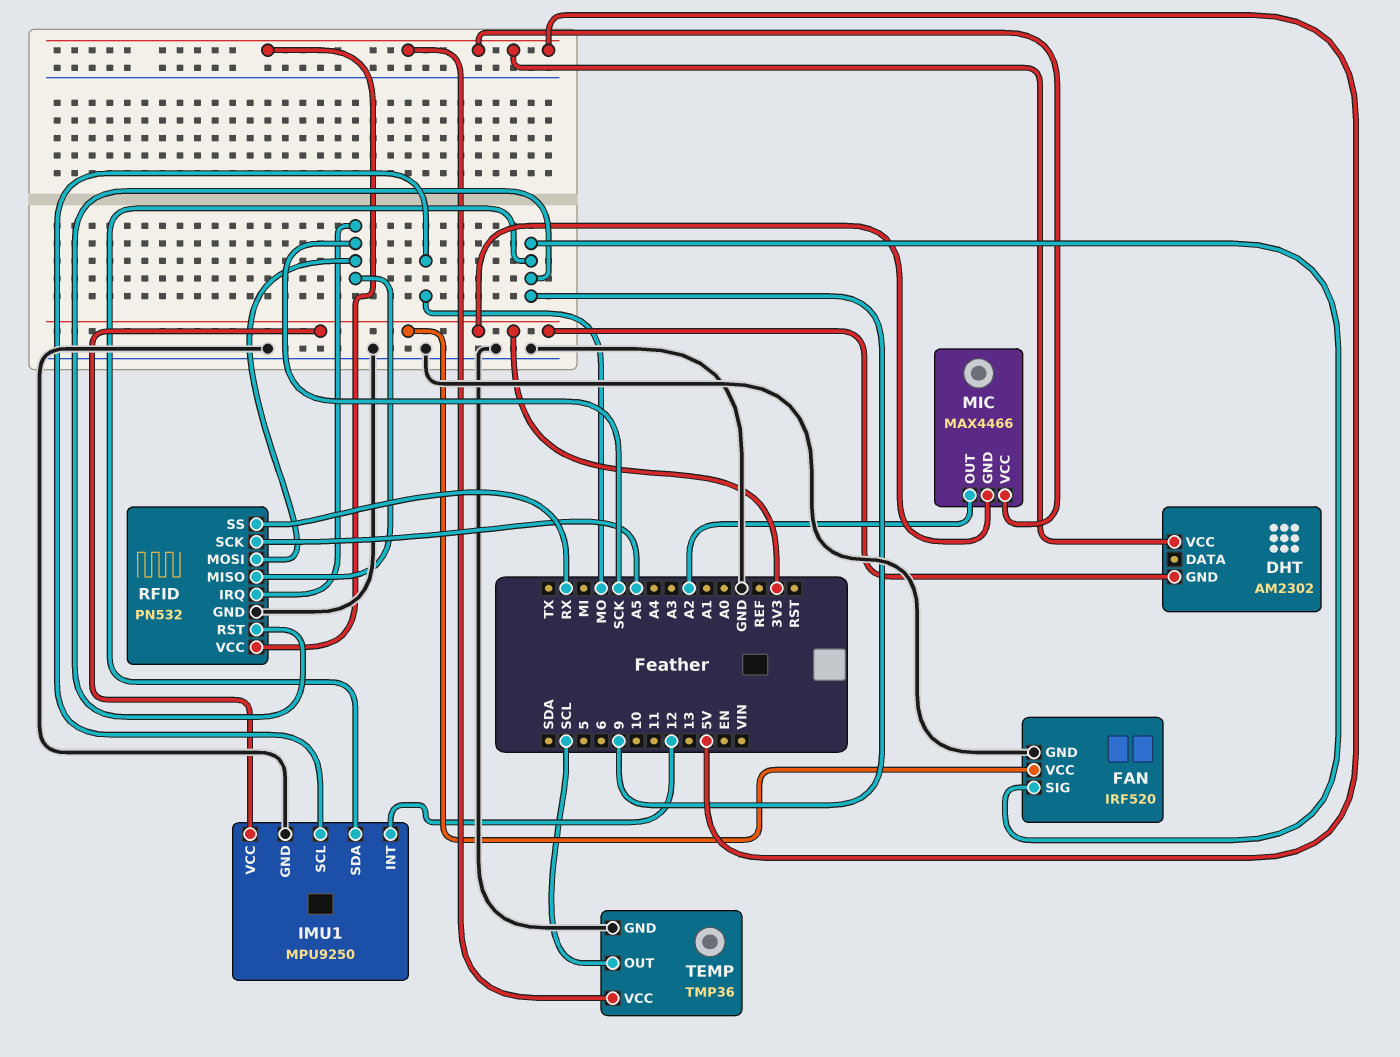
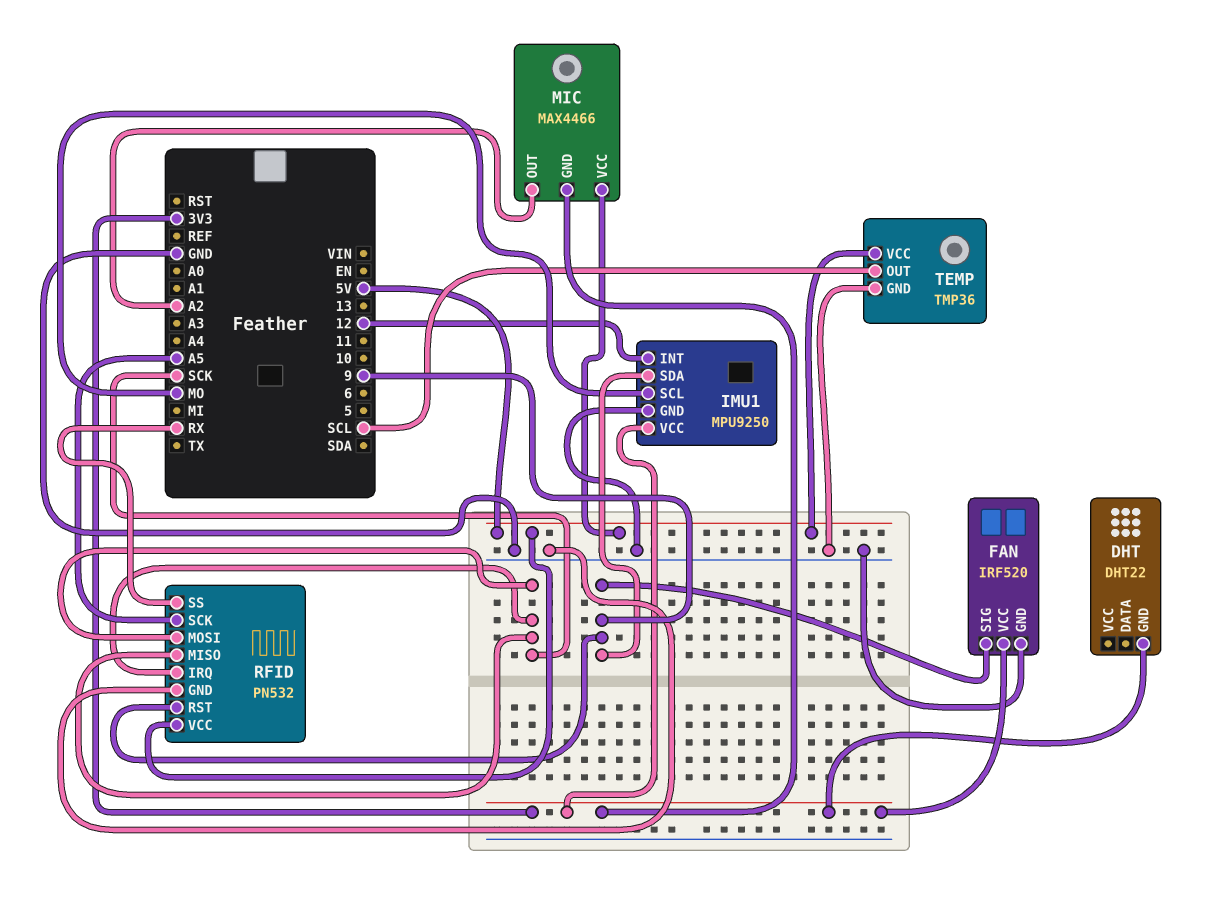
DHT: AM2302 -> DHT22
DHT pin VCC: 5V -> none

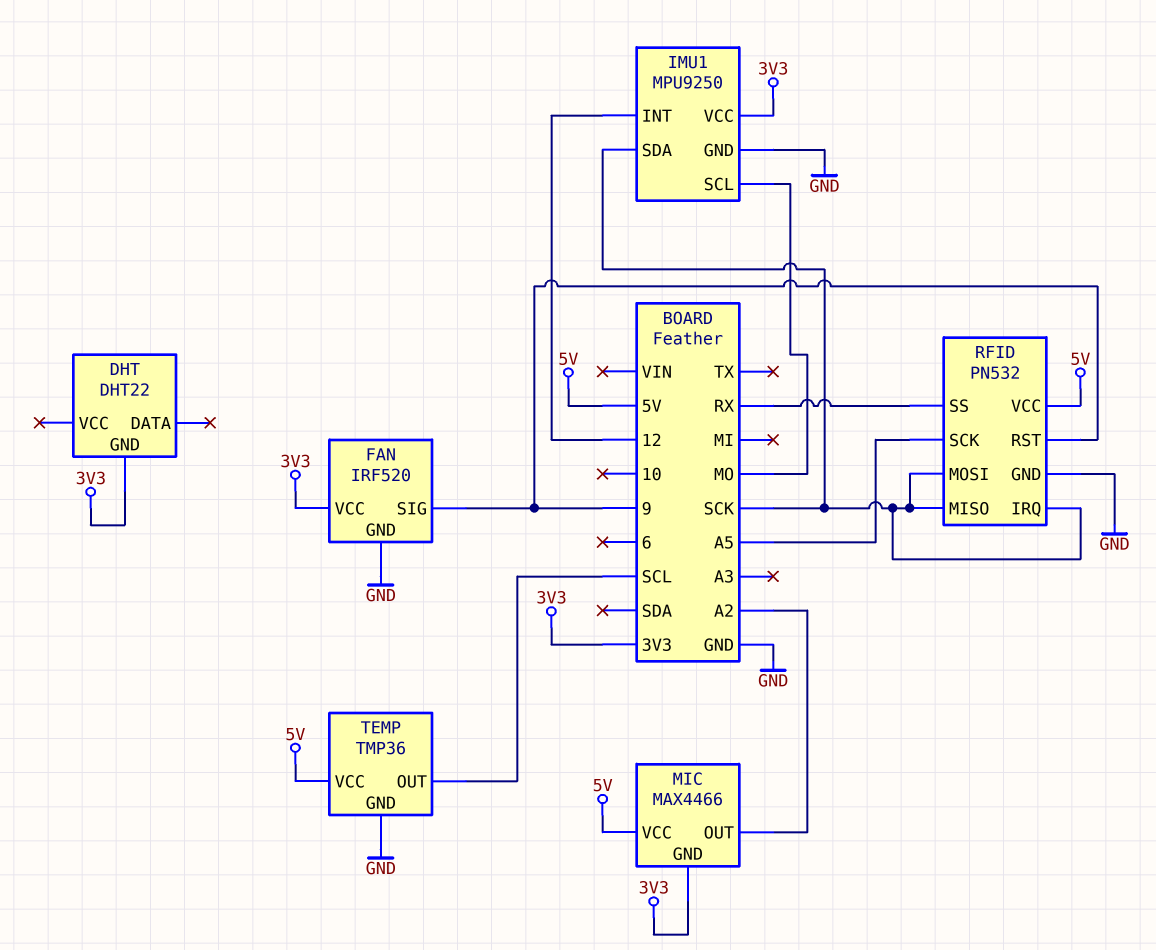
IMU1 pin SDA: 9 -> SCK

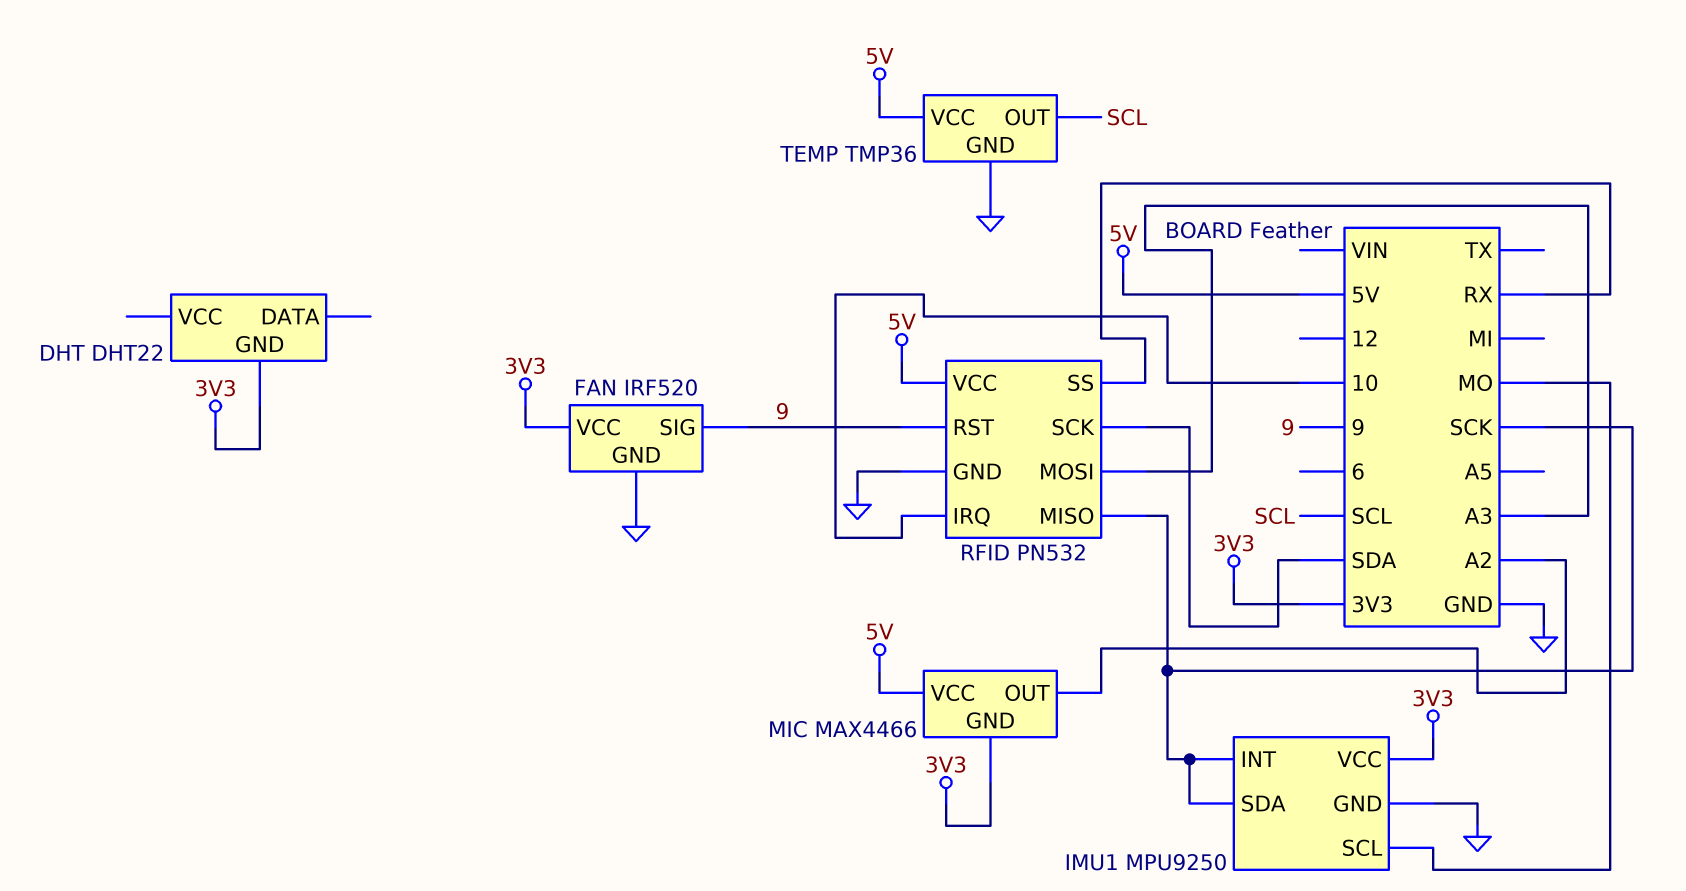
IMU1 pin INT: 12 -> SCK
RFID pin IRQ: SCK -> 10
RFID pin MOSI: SCK -> A3
RFID pin SCK: A5 -> SDA

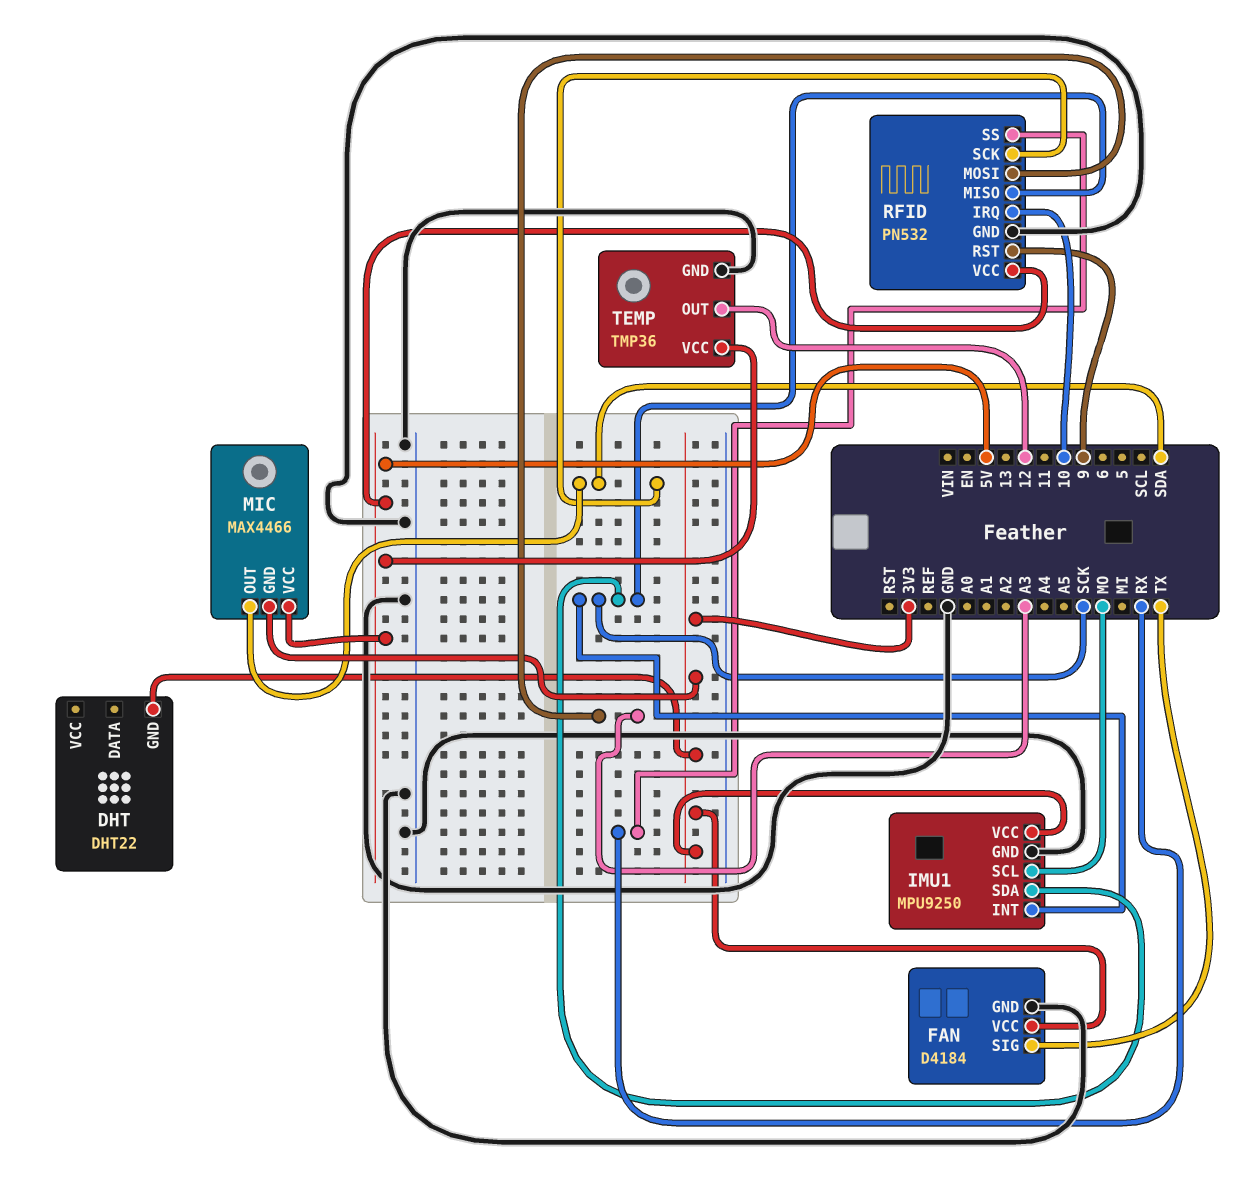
FAN: IRF520 -> D4184
FAN pin SIG: 9 -> TX
MIC pin OUT: A2 -> SDA
TEMP pin OUT: SCL -> 12

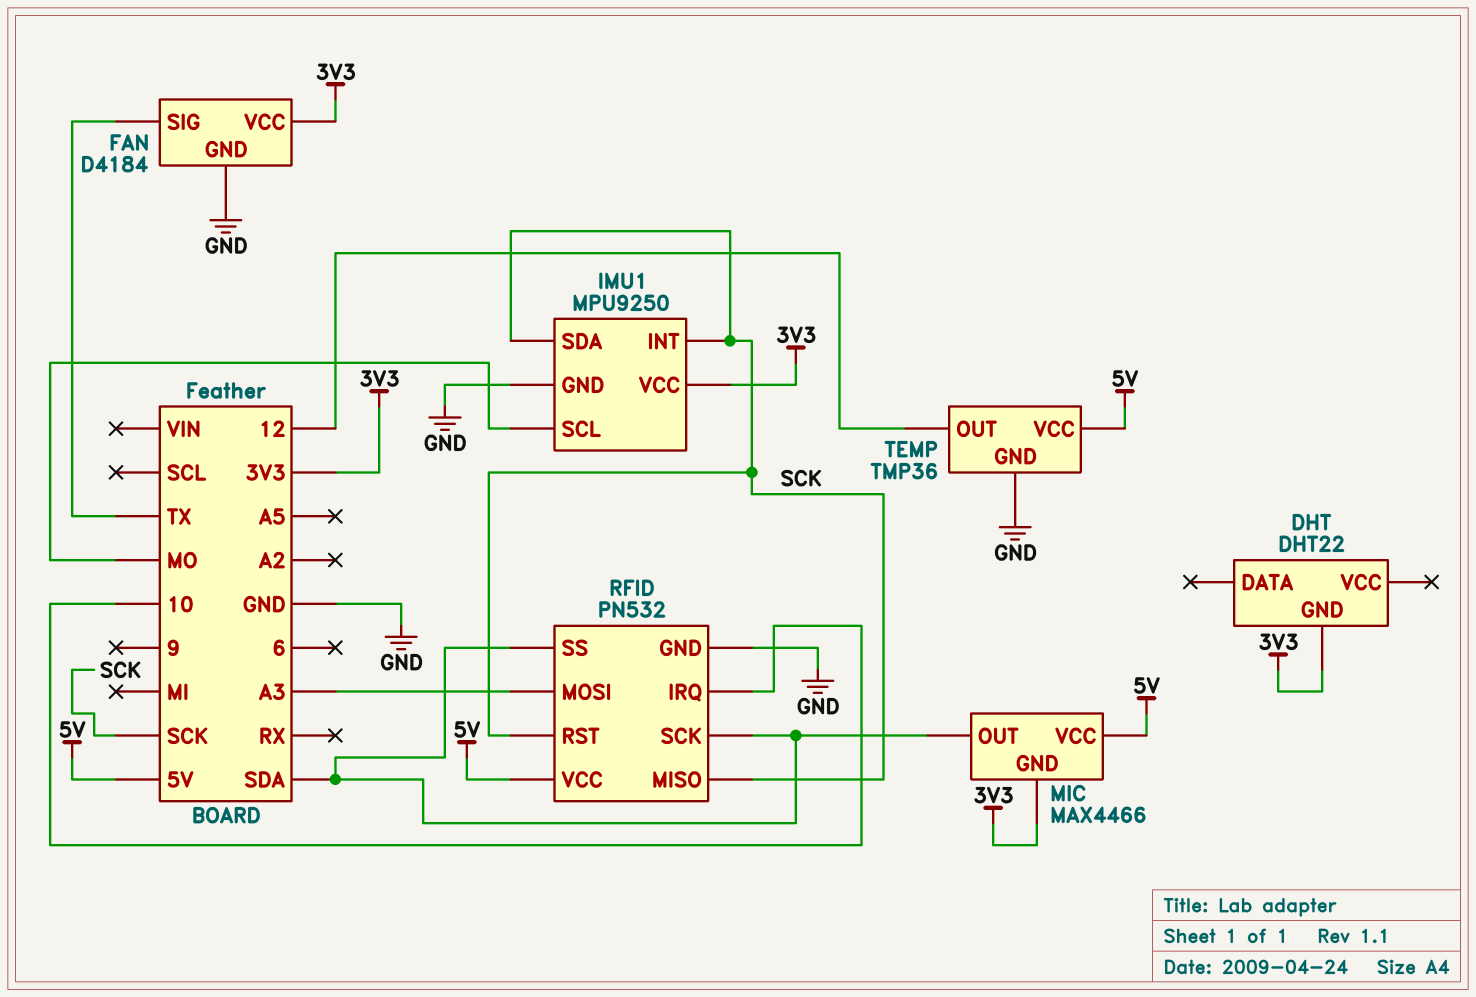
RFID pin RST: 9 -> SCK
RFID pin SS: RX -> SDA

